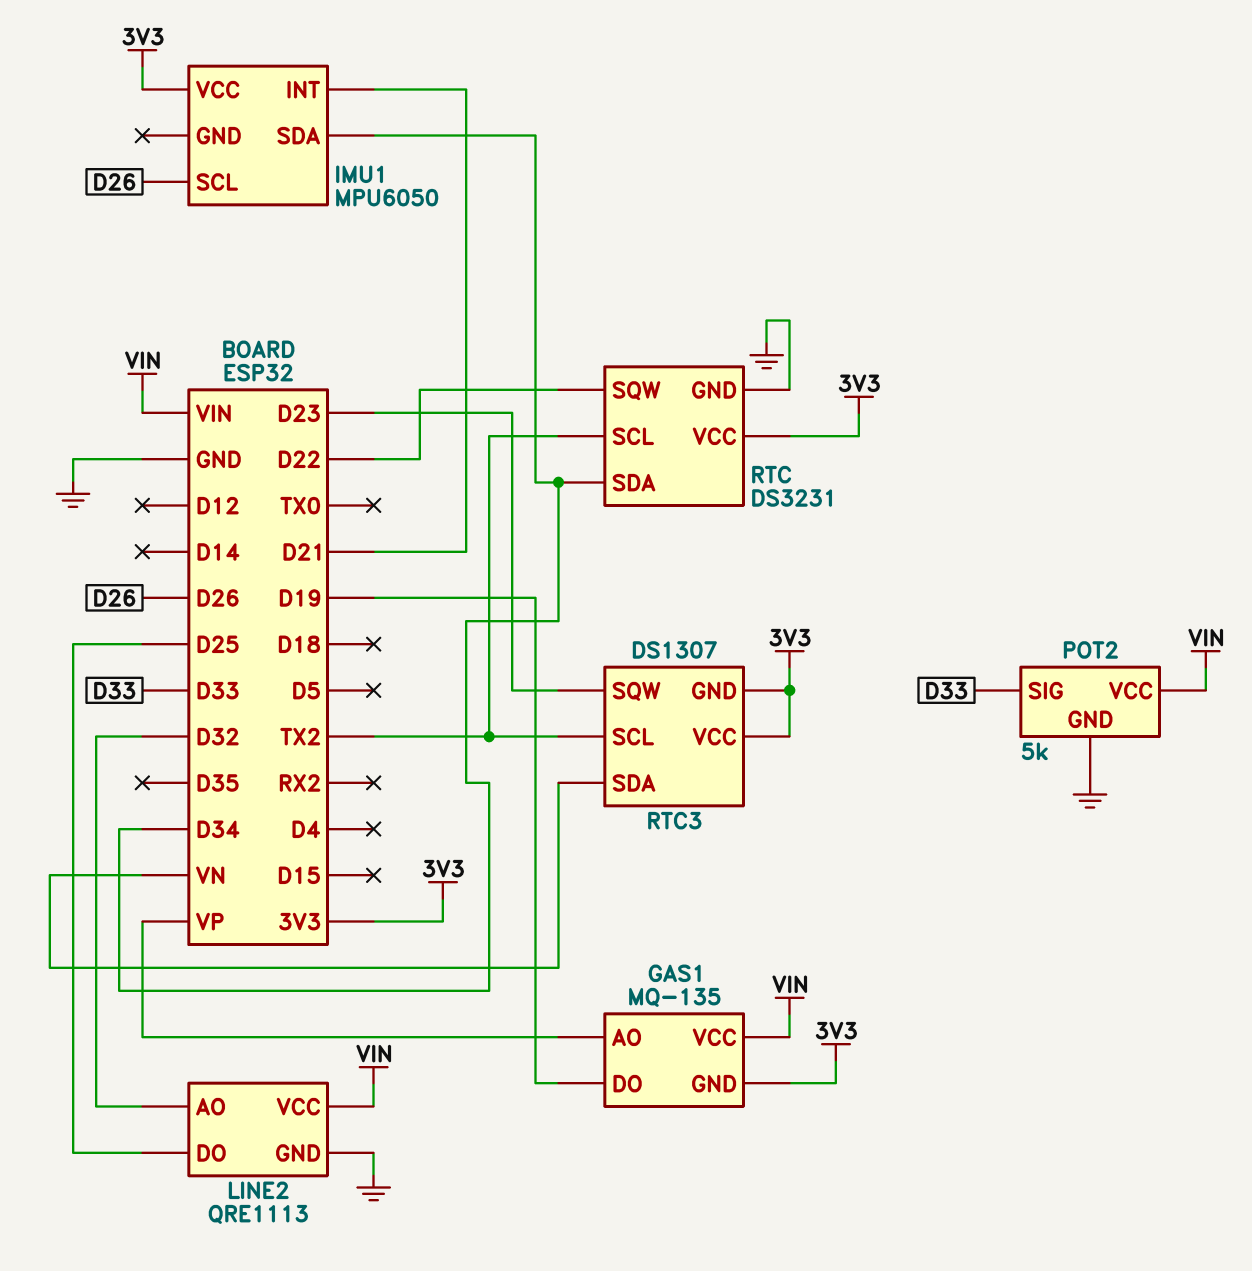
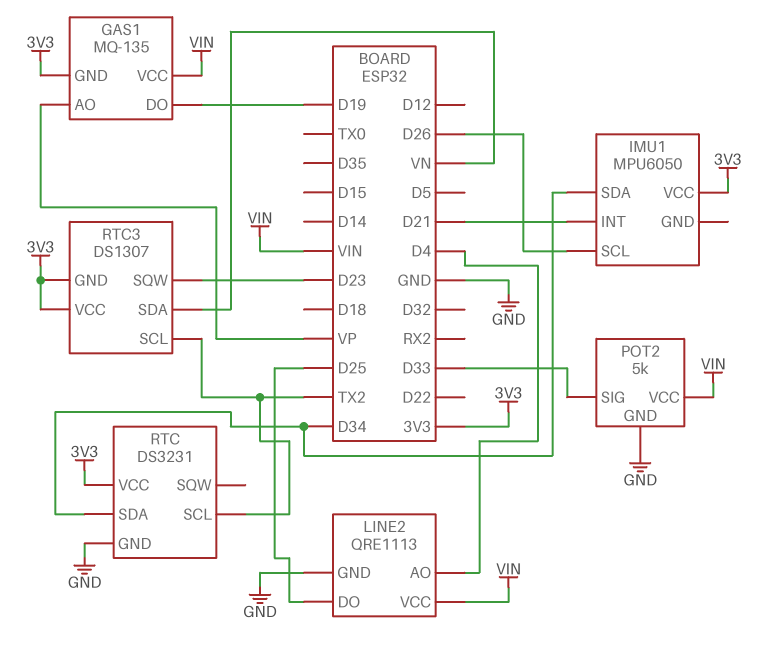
LINE2 pin AO: D32 -> D4
RTC pin SQW: D22 -> none

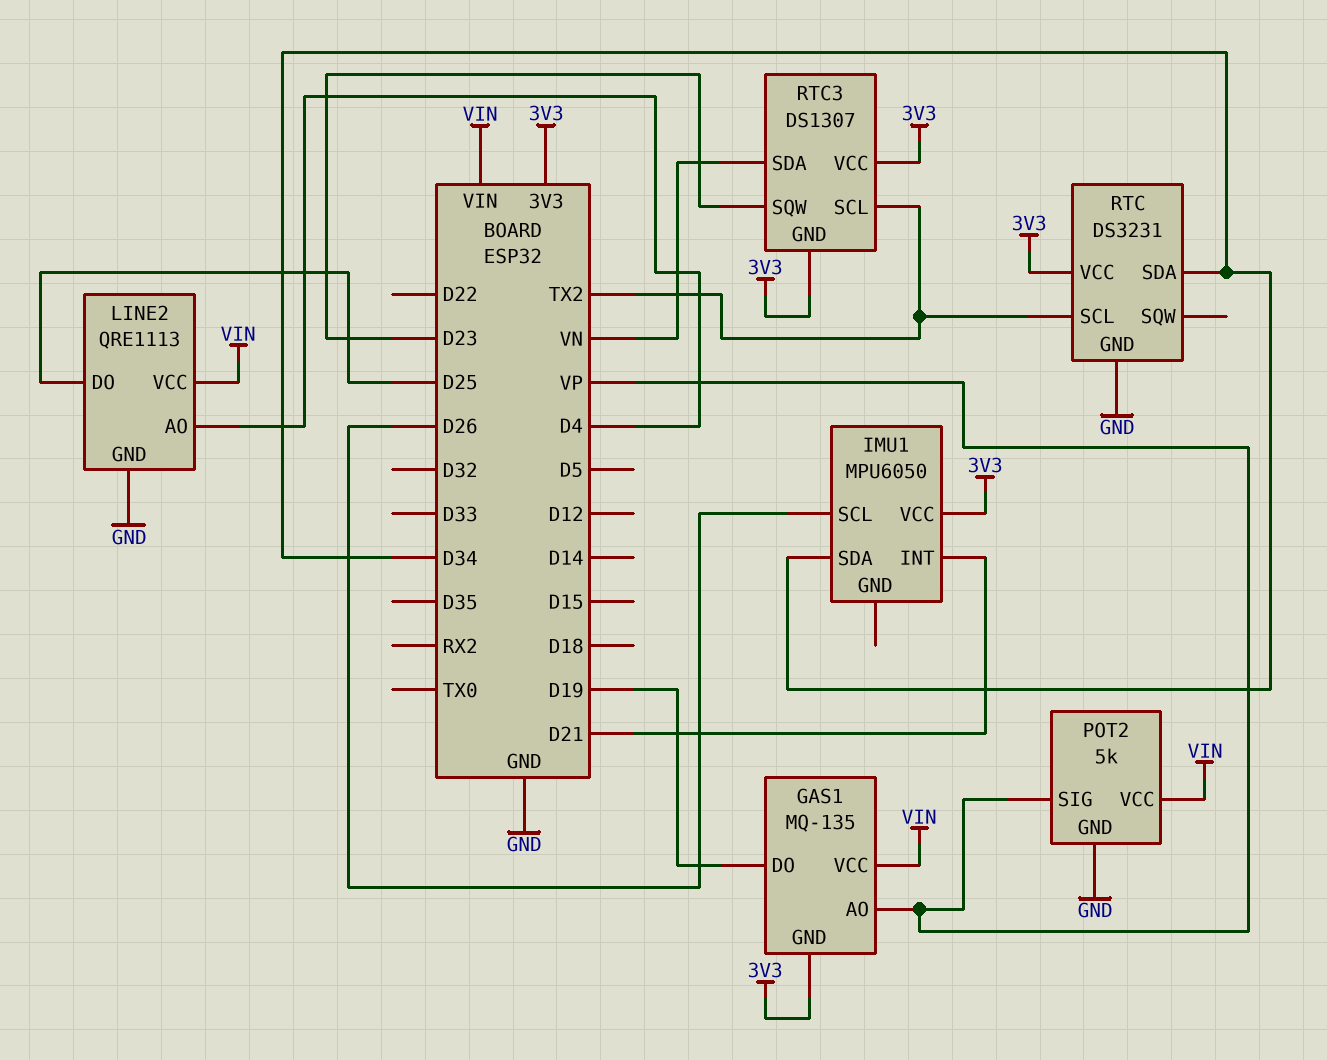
POT2 pin SIG: D33 -> VP

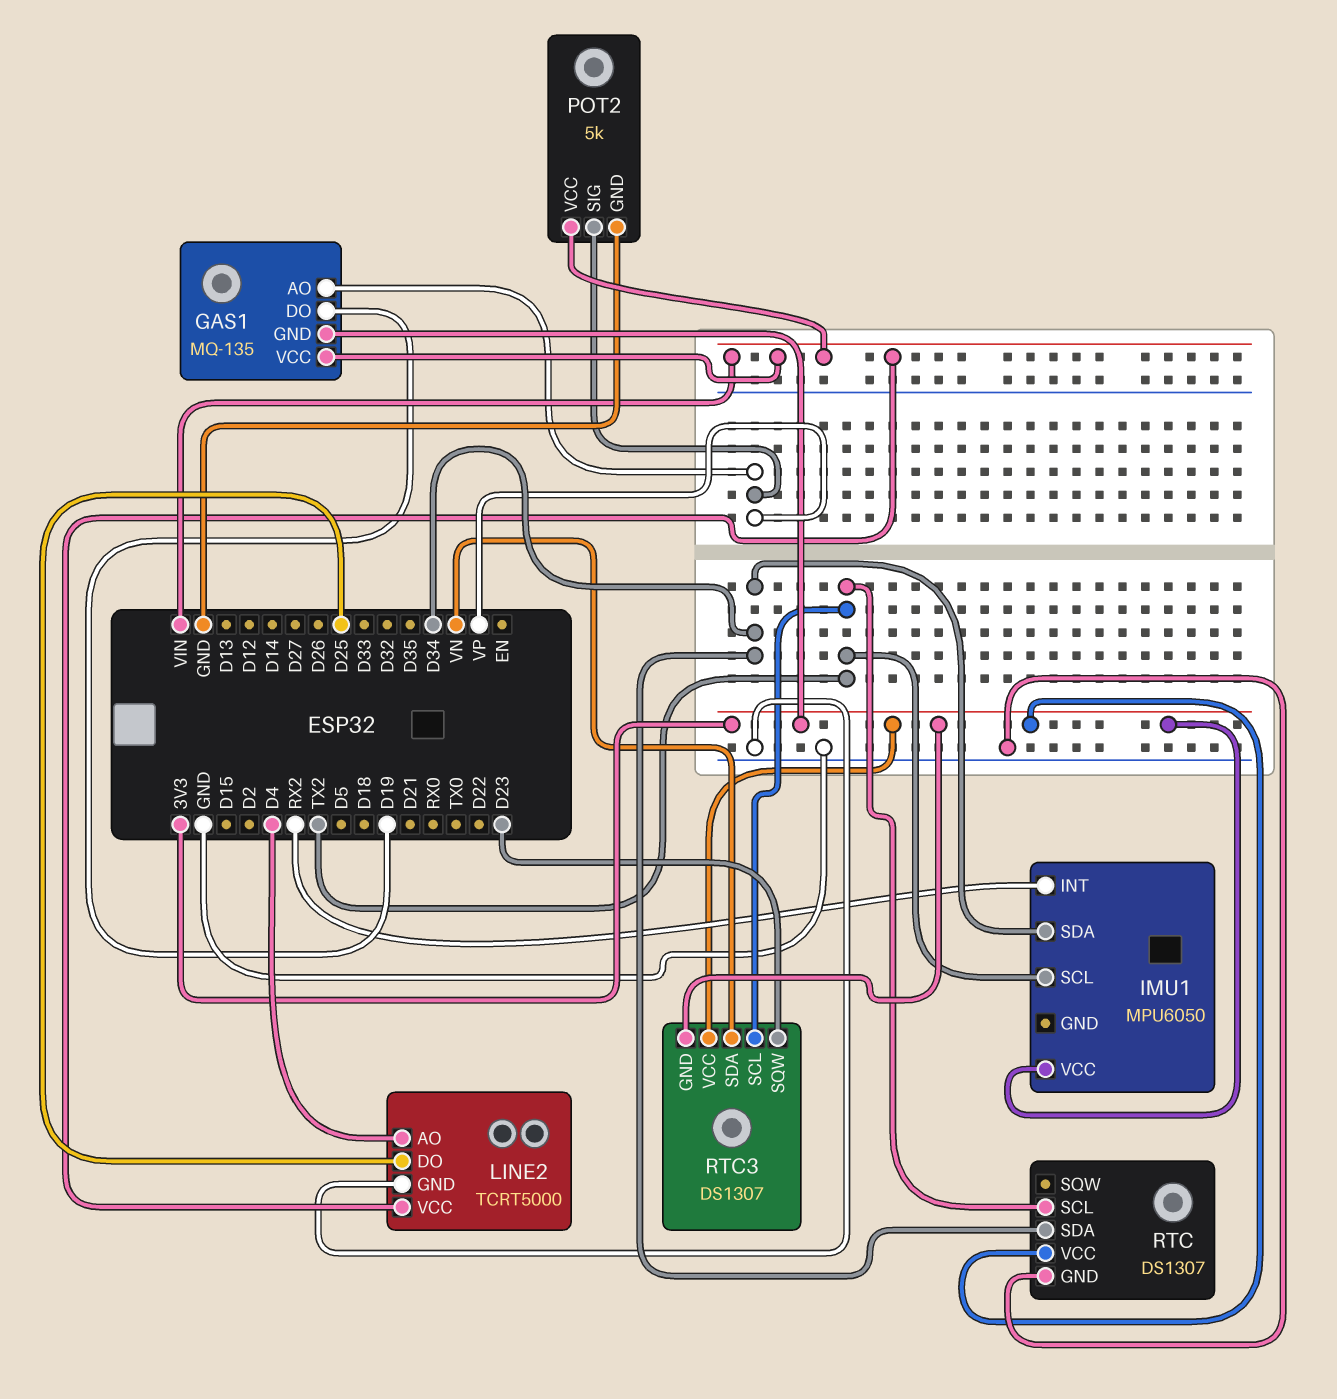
IMU1 pin INT: D21 -> RX2
IMU1 pin SCL: D26 -> TX2
LINE2: QRE1113 -> TCRT5000
RTC: DS3231 -> DS1307

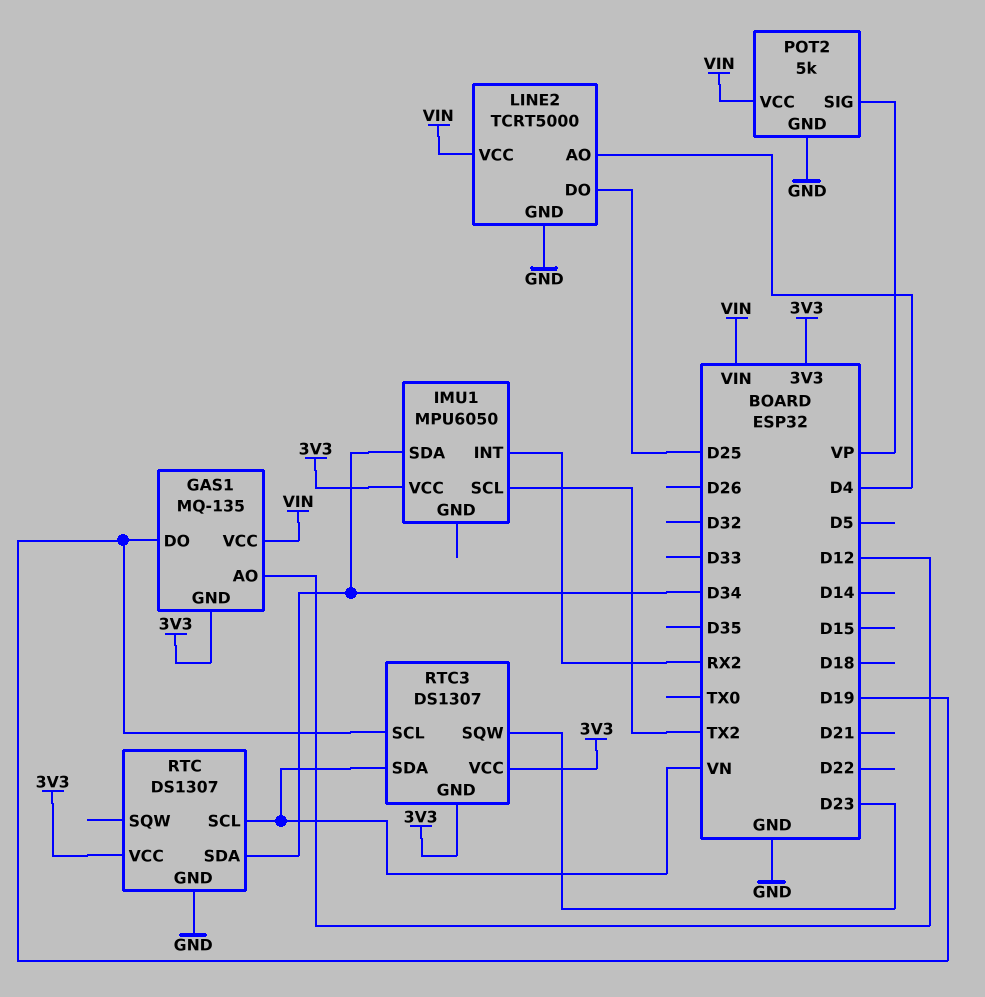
GAS1 pin AO: VP -> D12
RTC pin SCL: TX2 -> VN
RTC3 pin SCL: TX2 -> D19

